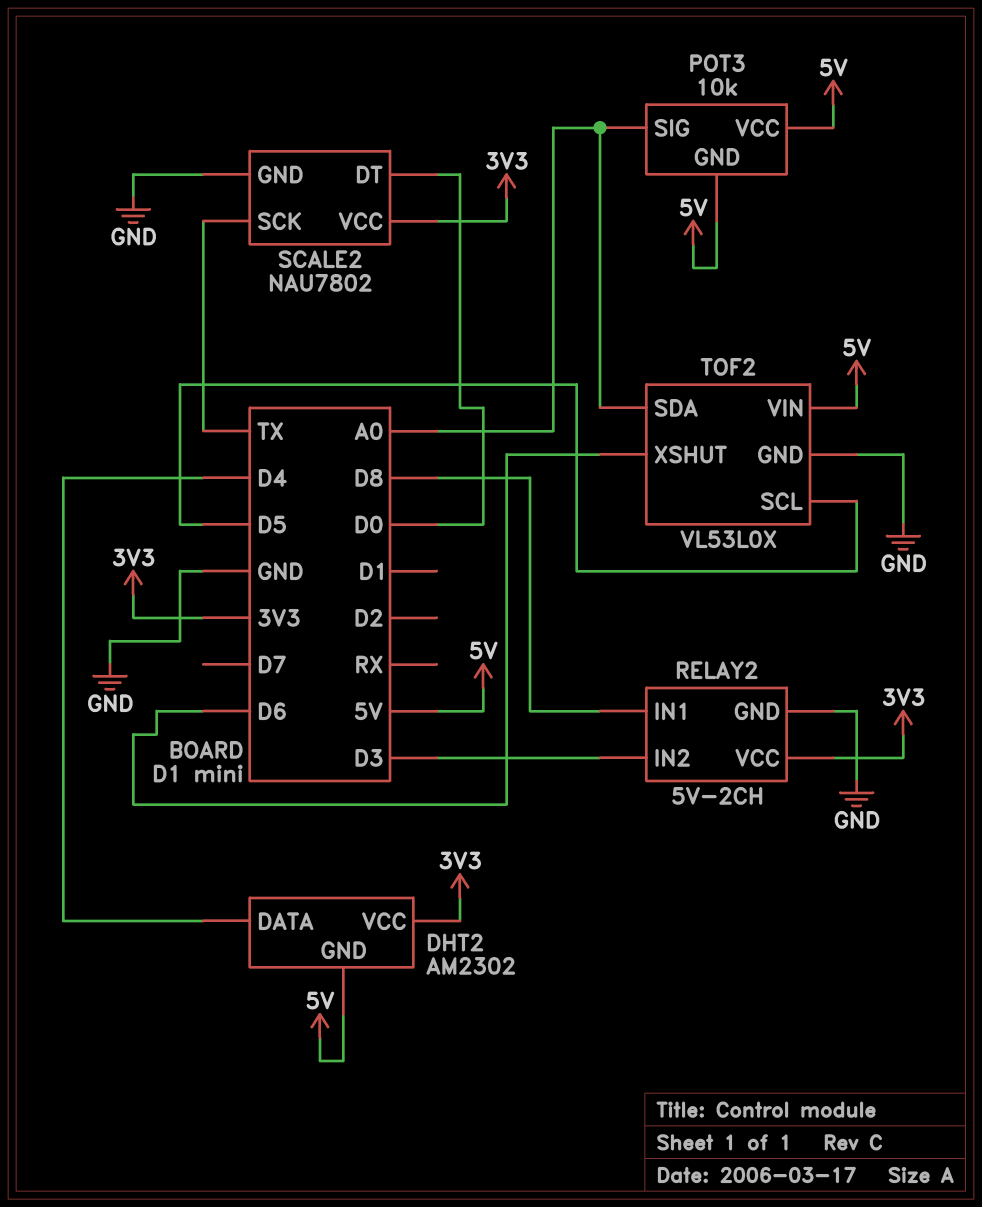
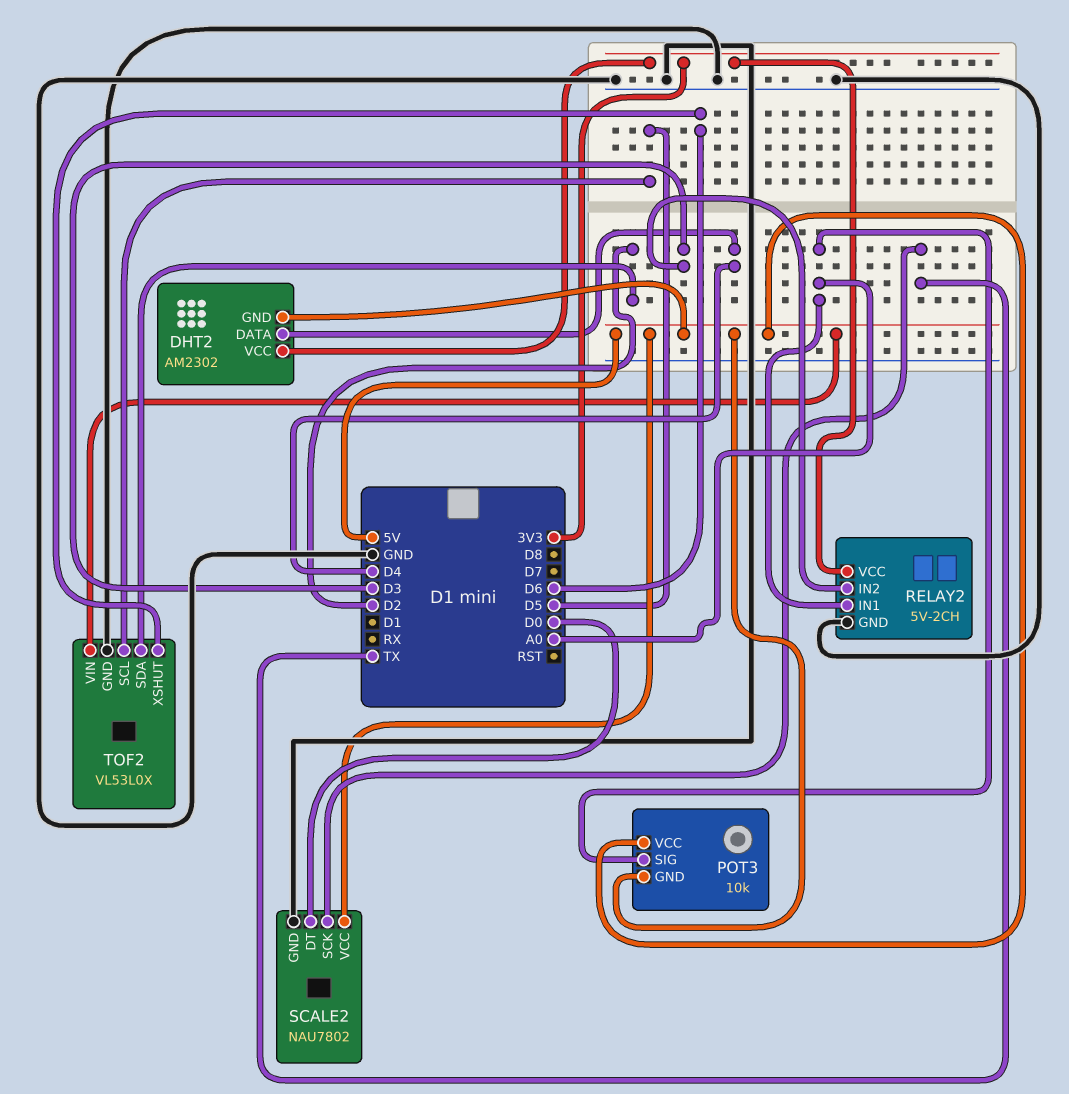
RELAY2 pin IN1: D8 -> A0
SCALE2 pin VCC: 3V3 -> 5V
TOF2 pin SDA: A0 -> D2

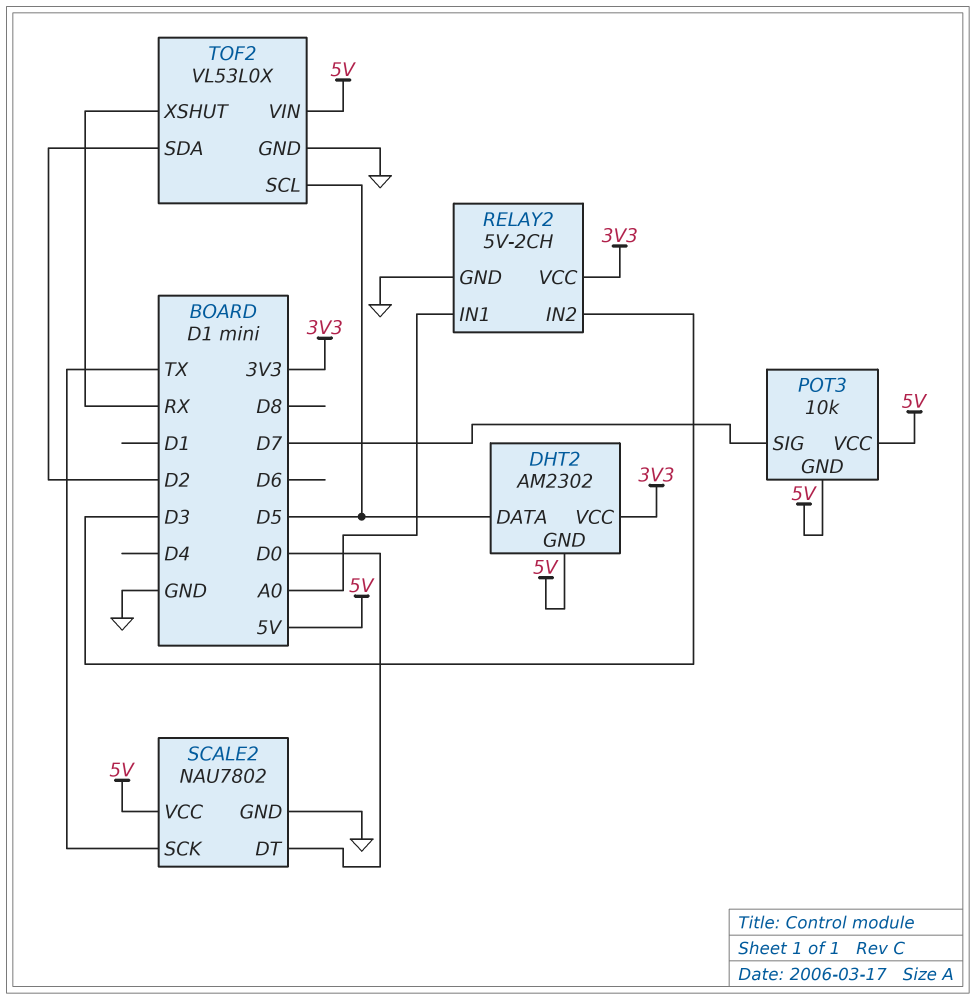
DHT2 pin DATA: D4 -> D5
POT3 pin SIG: A0 -> D7
TOF2 pin XSHUT: D6 -> RX

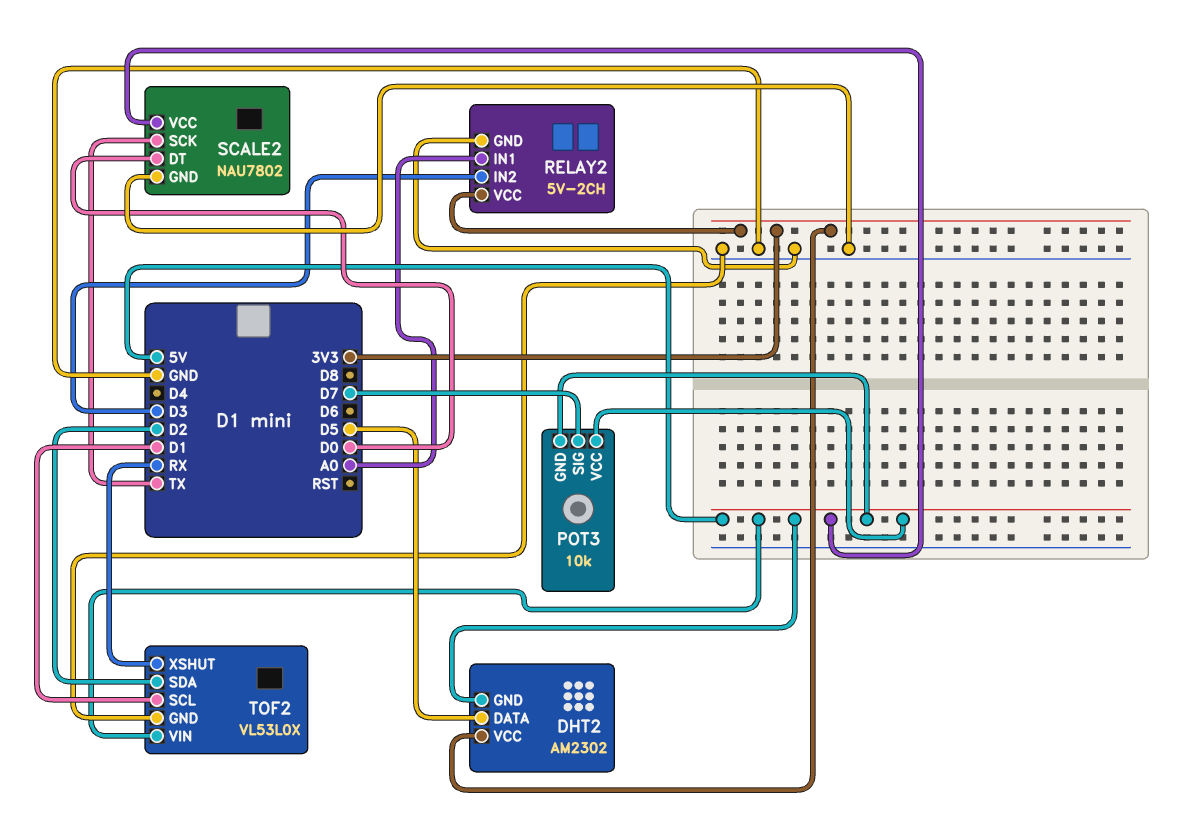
TOF2 pin SCL: D5 -> D1

